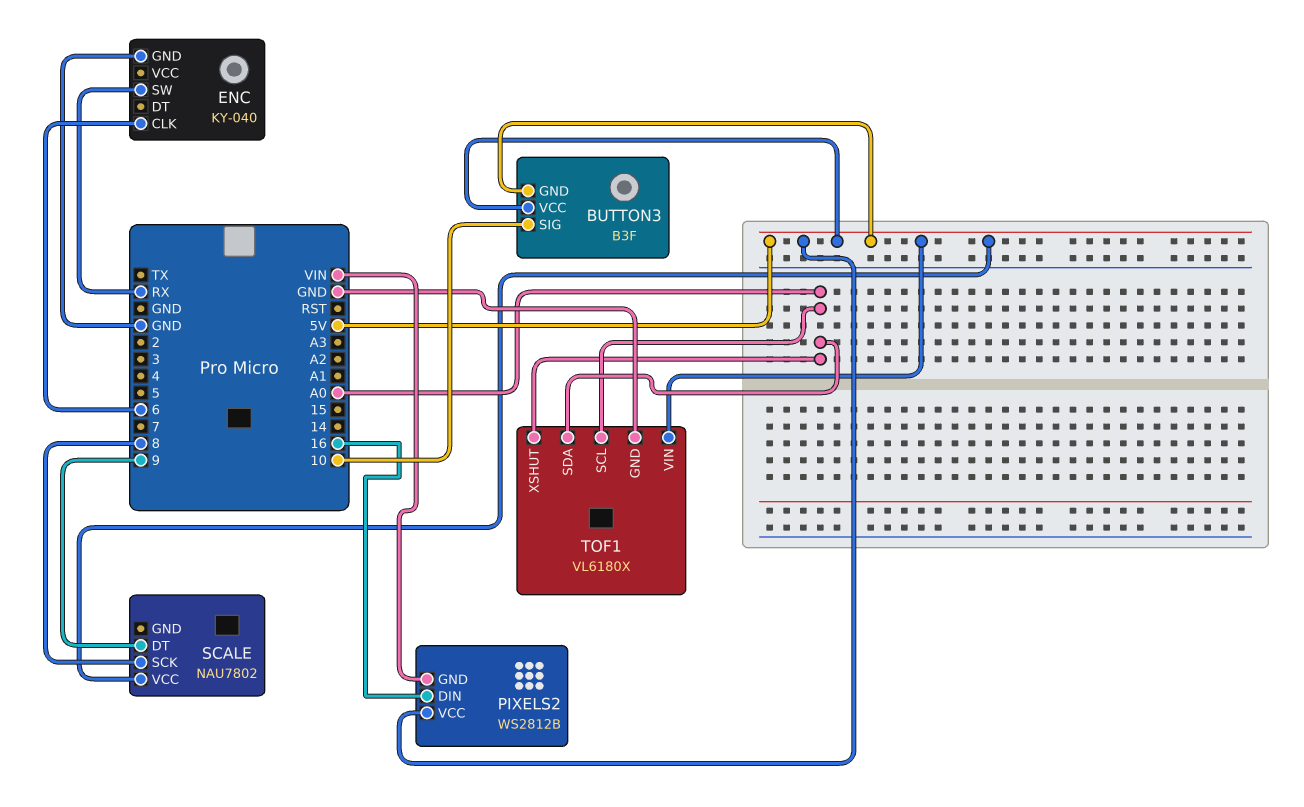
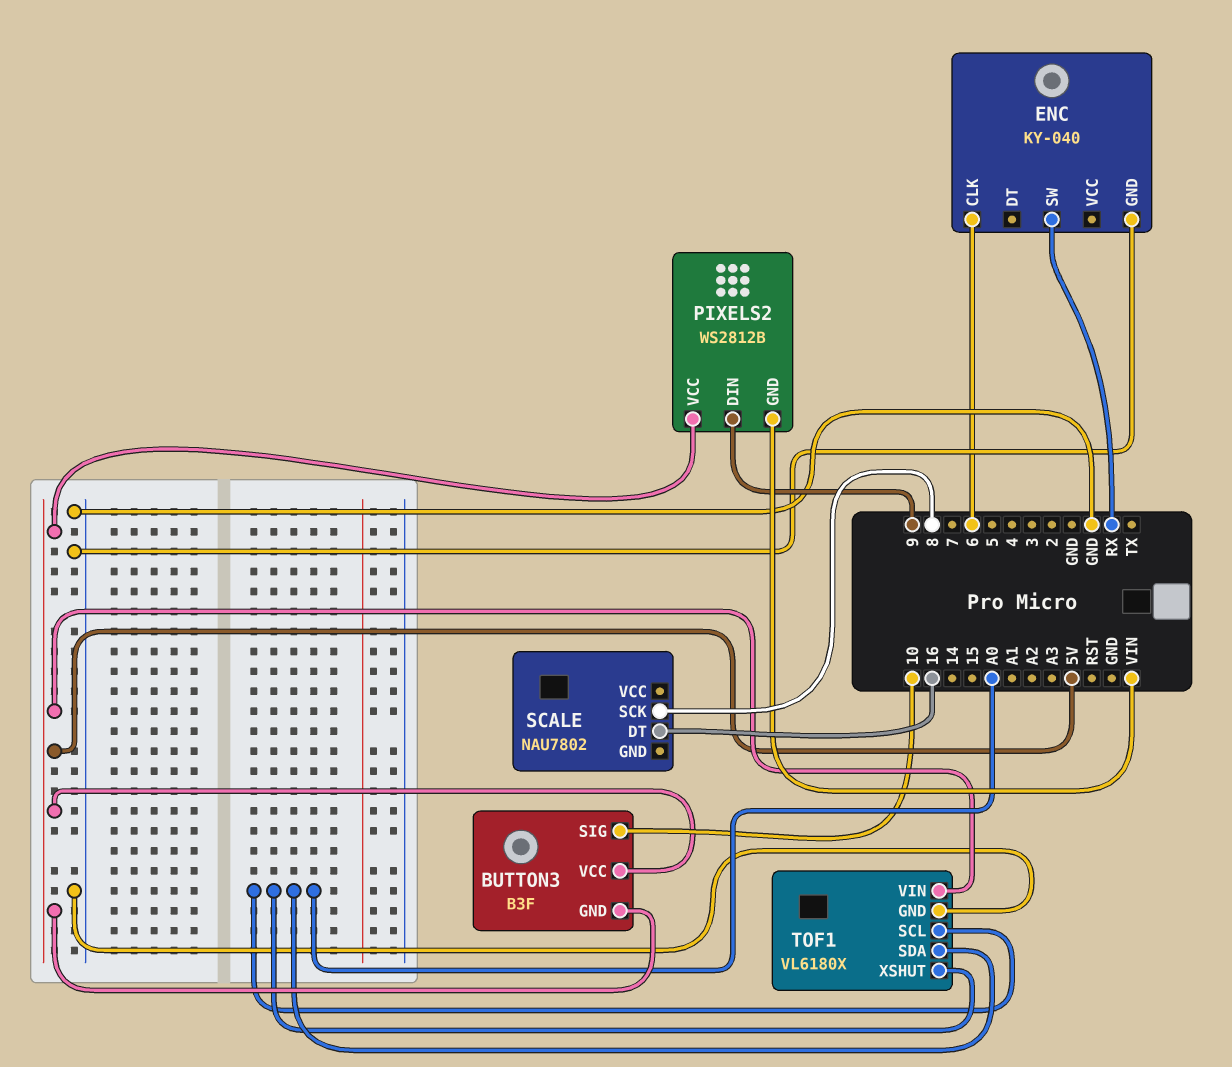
PIXELS2 pin DIN: 16 -> 9
SCALE pin DT: 9 -> 16
SCALE pin VCC: 5V -> none

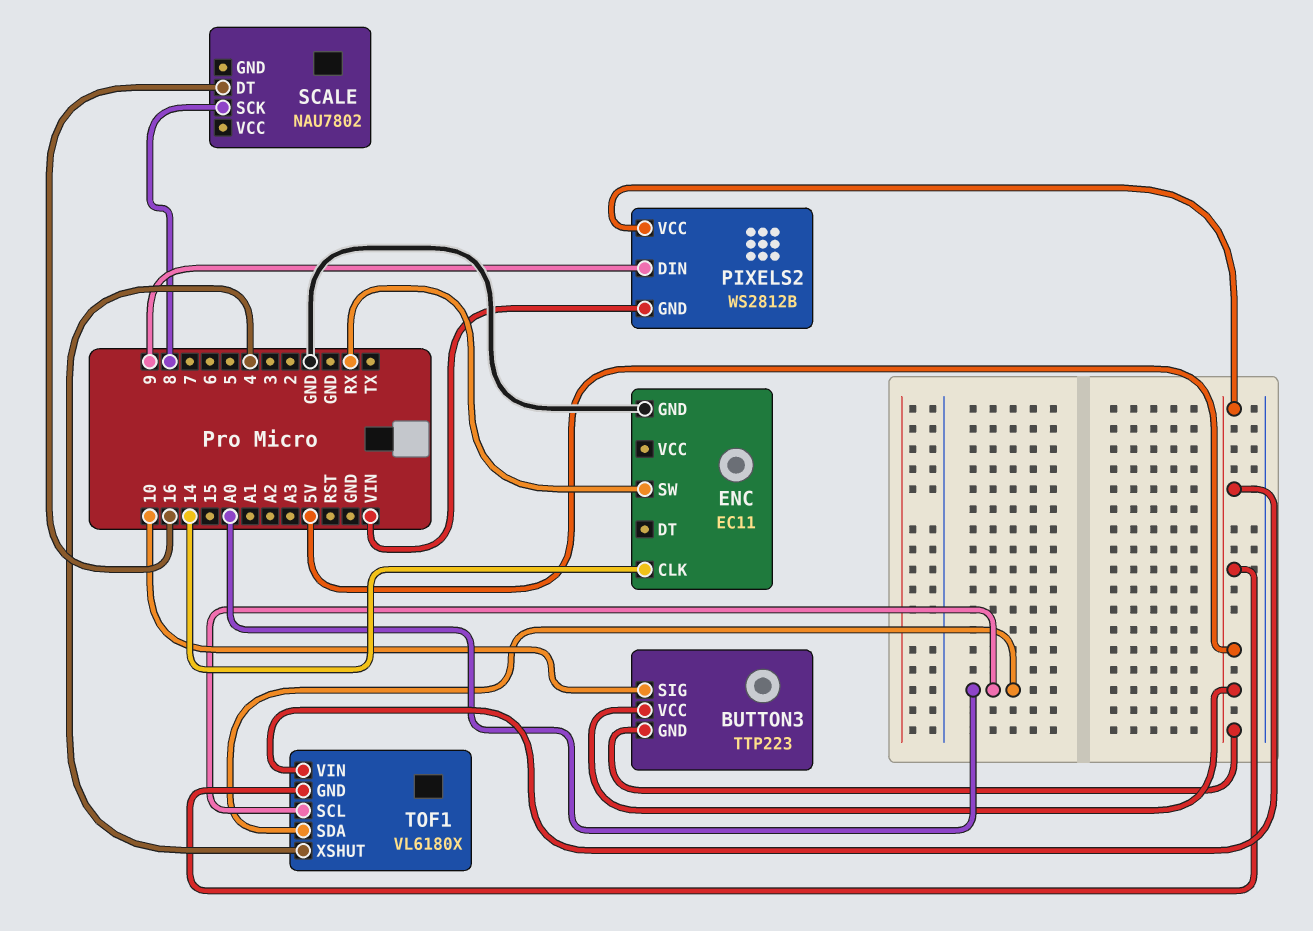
BUTTON3: B3F -> TTP223
ENC: KY-040 -> EC11
ENC pin CLK: 6 -> 14
TOF1 pin GND: GND -> 5V
TOF1 pin XSHUT: A0 -> 4

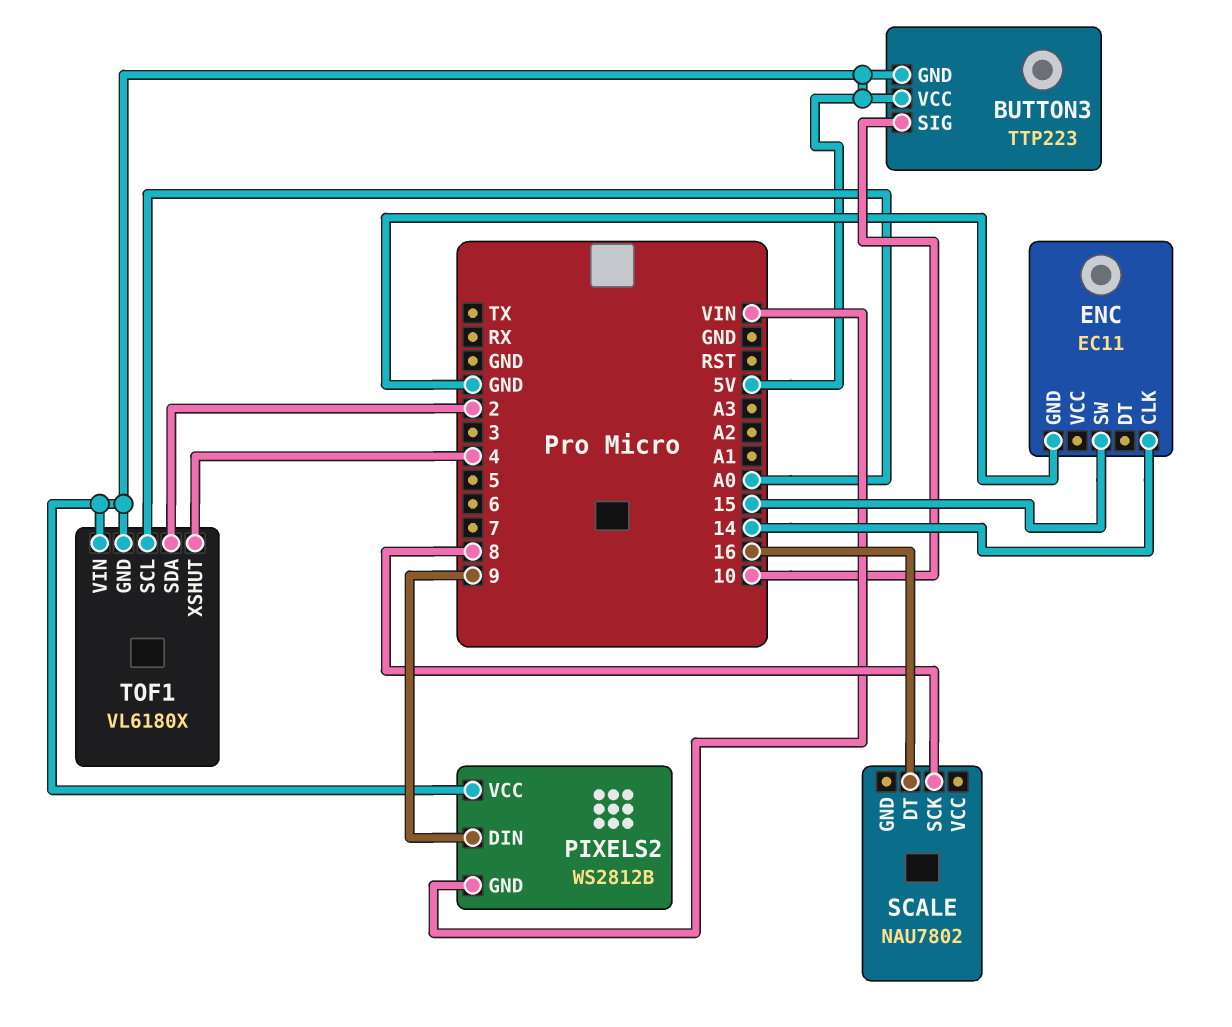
ENC pin SW: RX -> 15
TOF1 pin SDA: A0 -> 2

